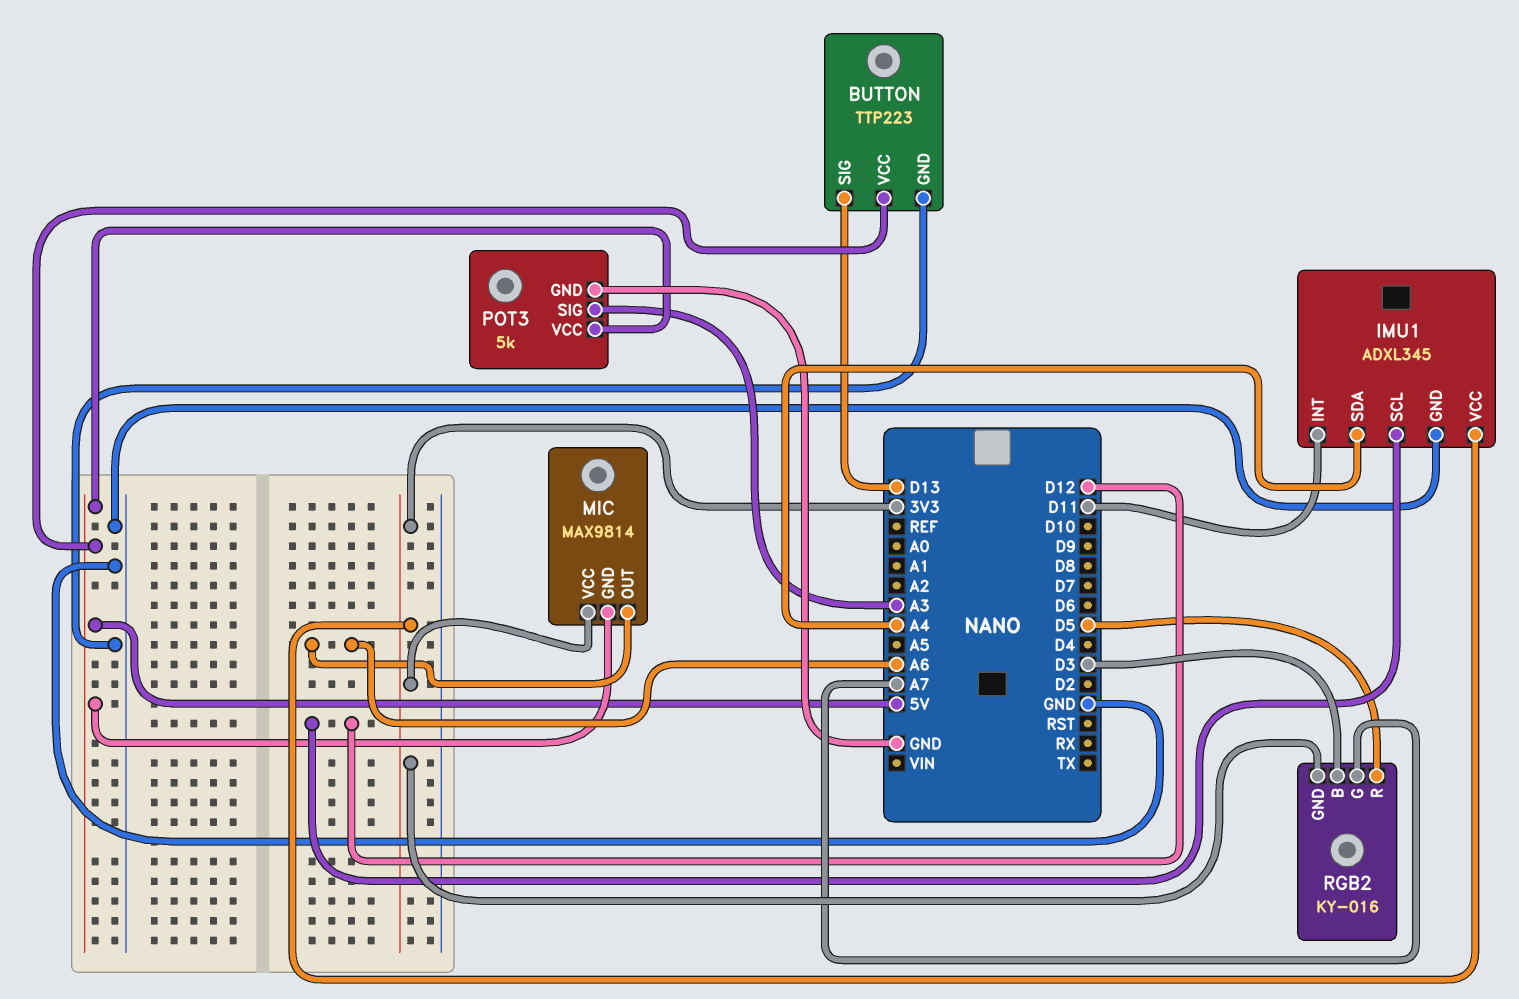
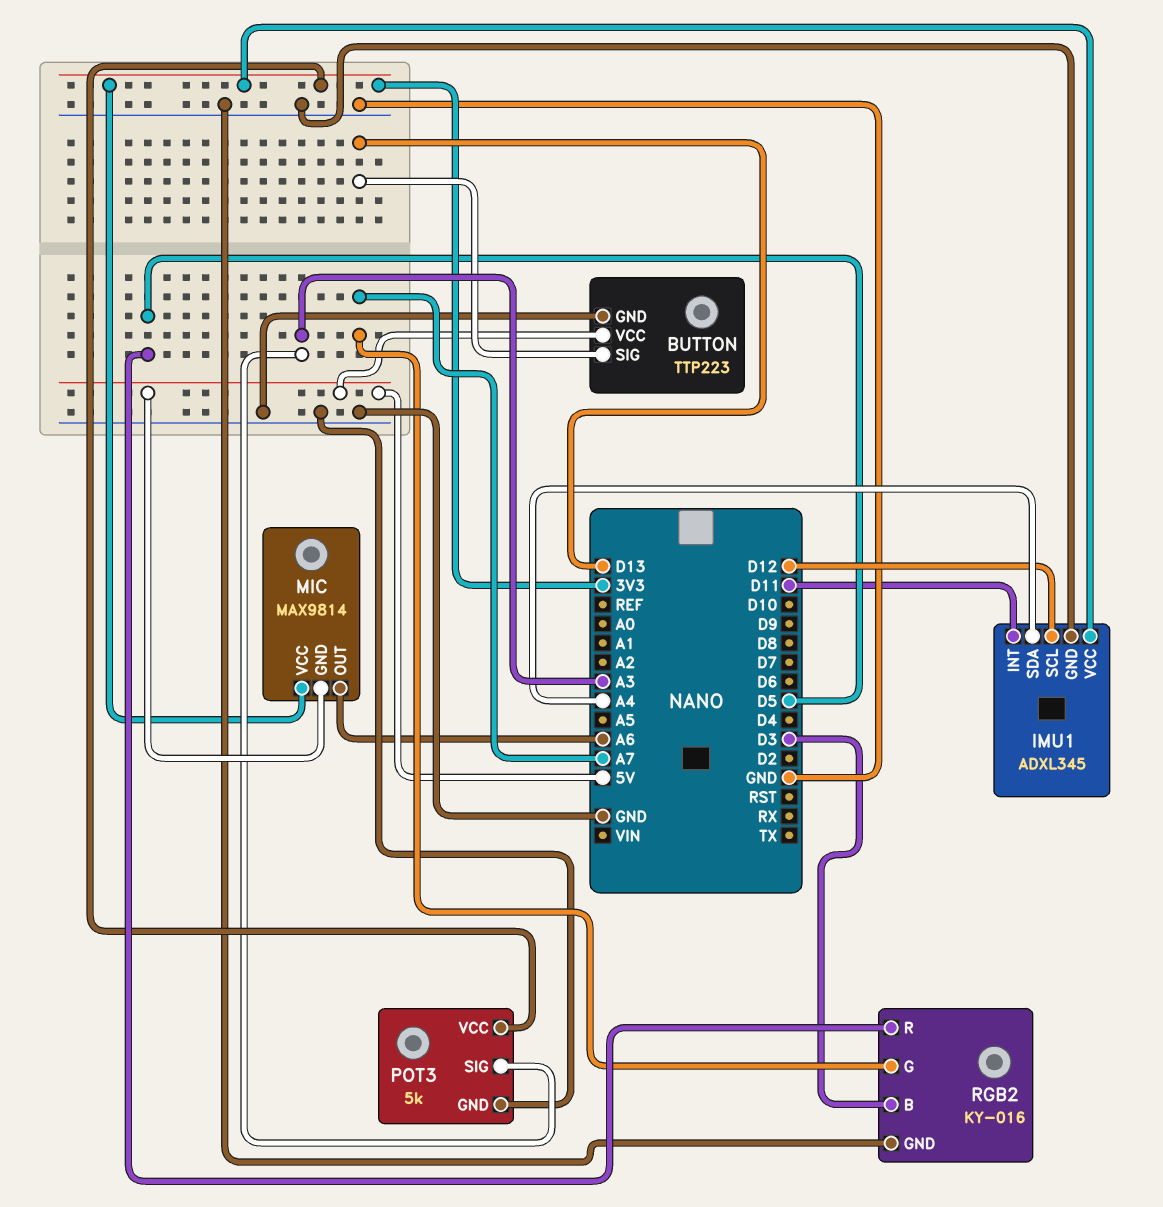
POT3 pin VCC: 5V -> 3V3
RGB2 pin GND: 3V3 -> GND

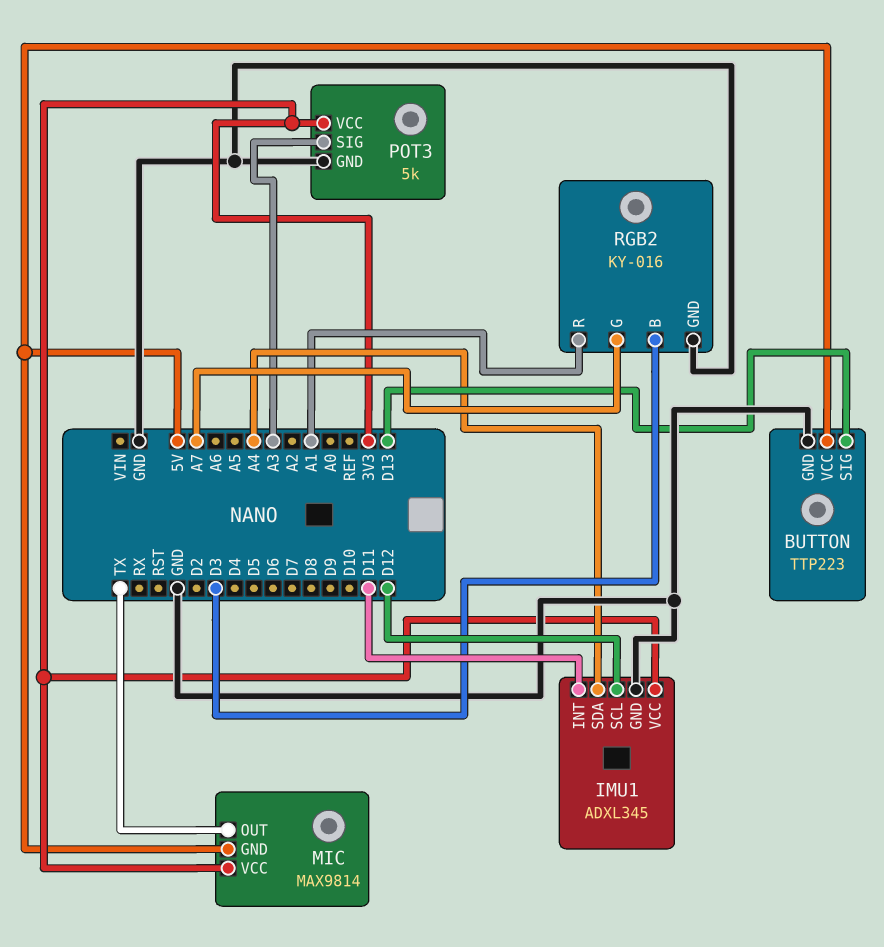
MIC pin OUT: A6 -> TX
RGB2 pin R: D5 -> A1

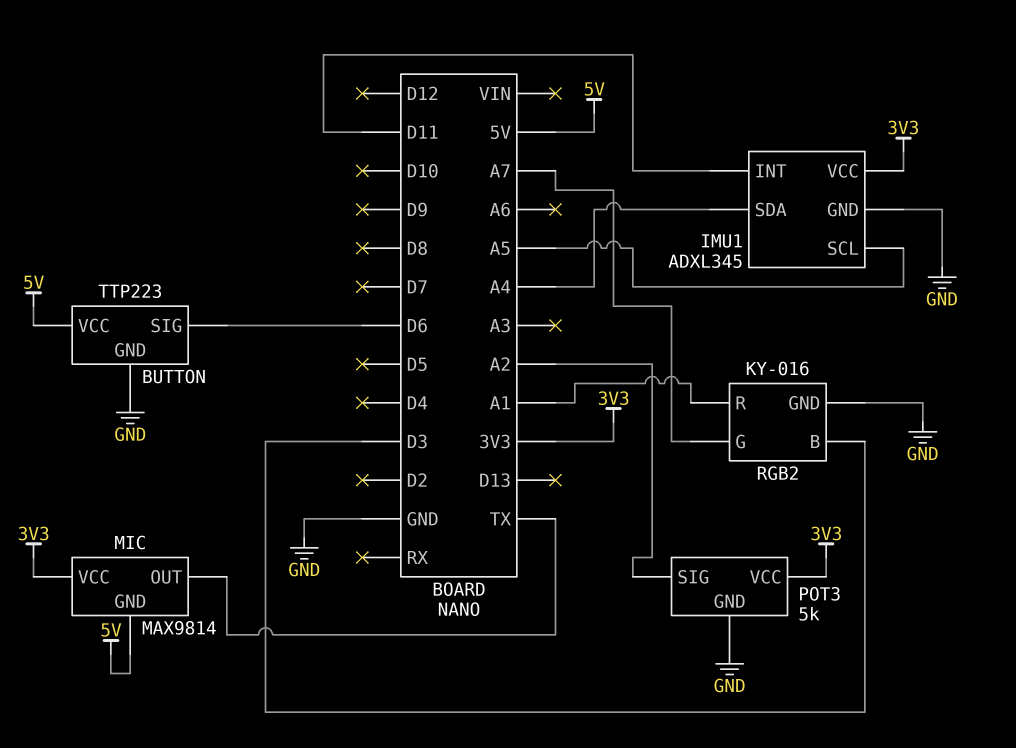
BUTTON pin SIG: D13 -> D6
IMU1 pin SCL: D12 -> A5
POT3 pin SIG: A3 -> A2

